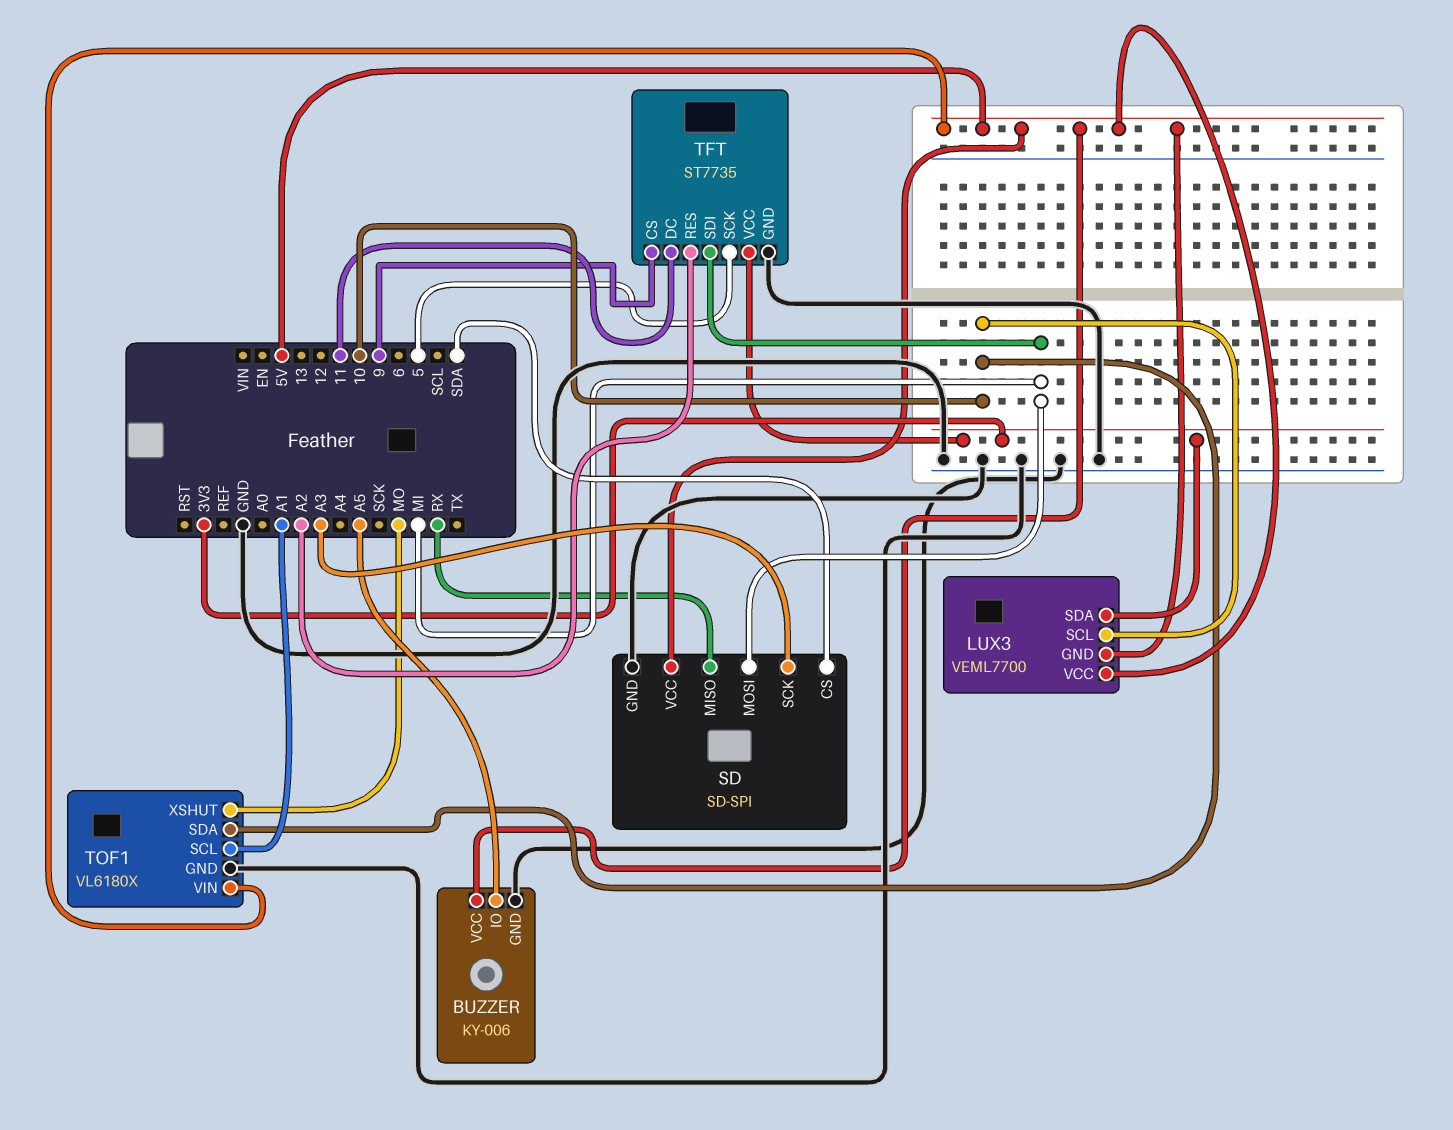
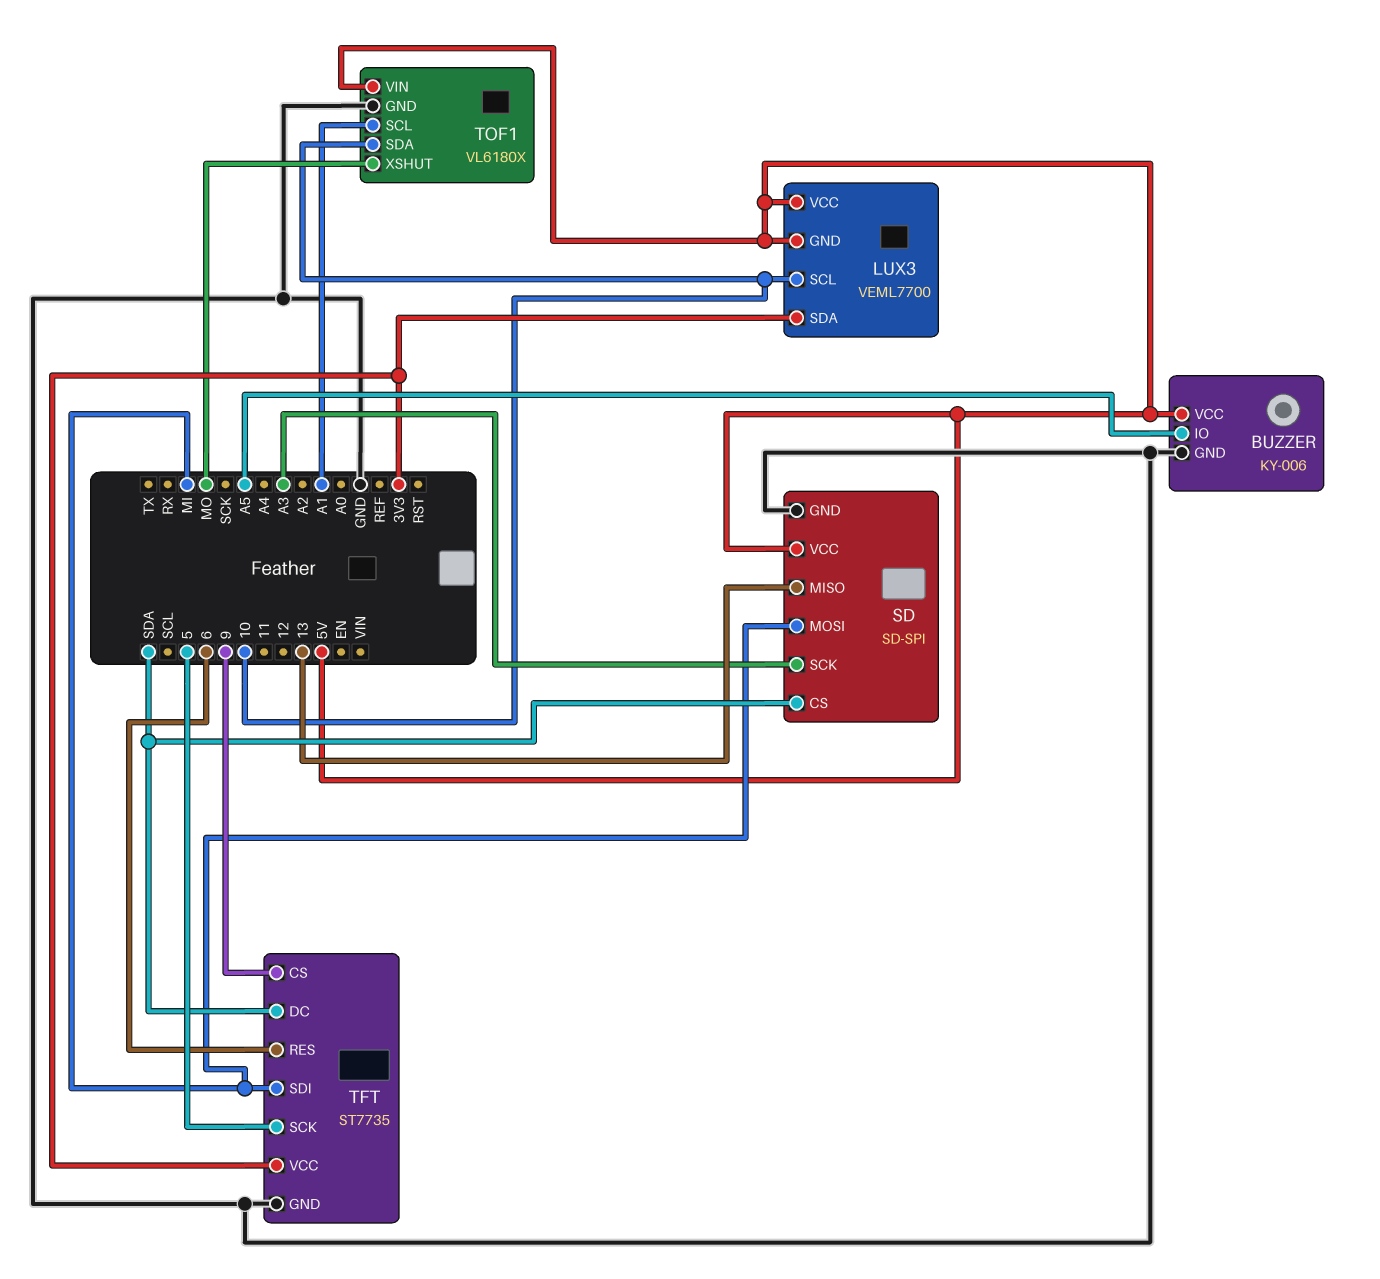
SD pin MISO: RX -> 13
TFT pin DC: 11 -> SDA
TFT pin RES: A2 -> 6

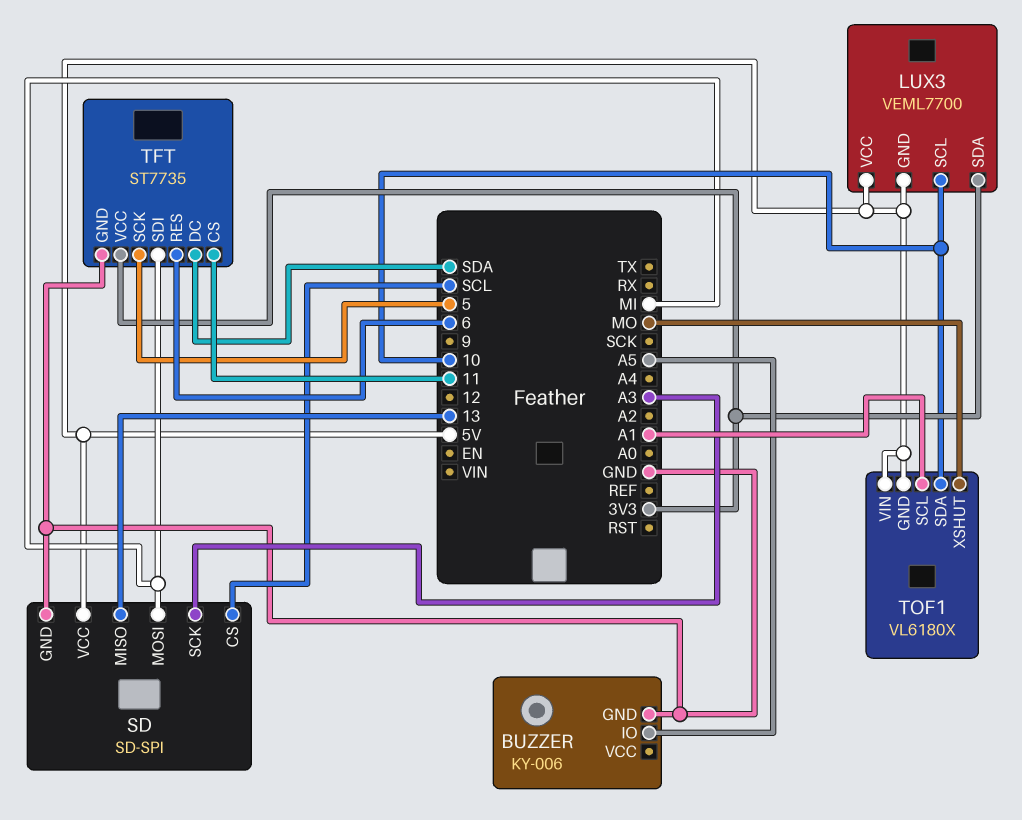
BUZZER pin VCC: 5V -> none
SD pin CS: SDA -> SCL
TFT pin CS: 9 -> 11
TOF1 pin GND: GND -> 5V

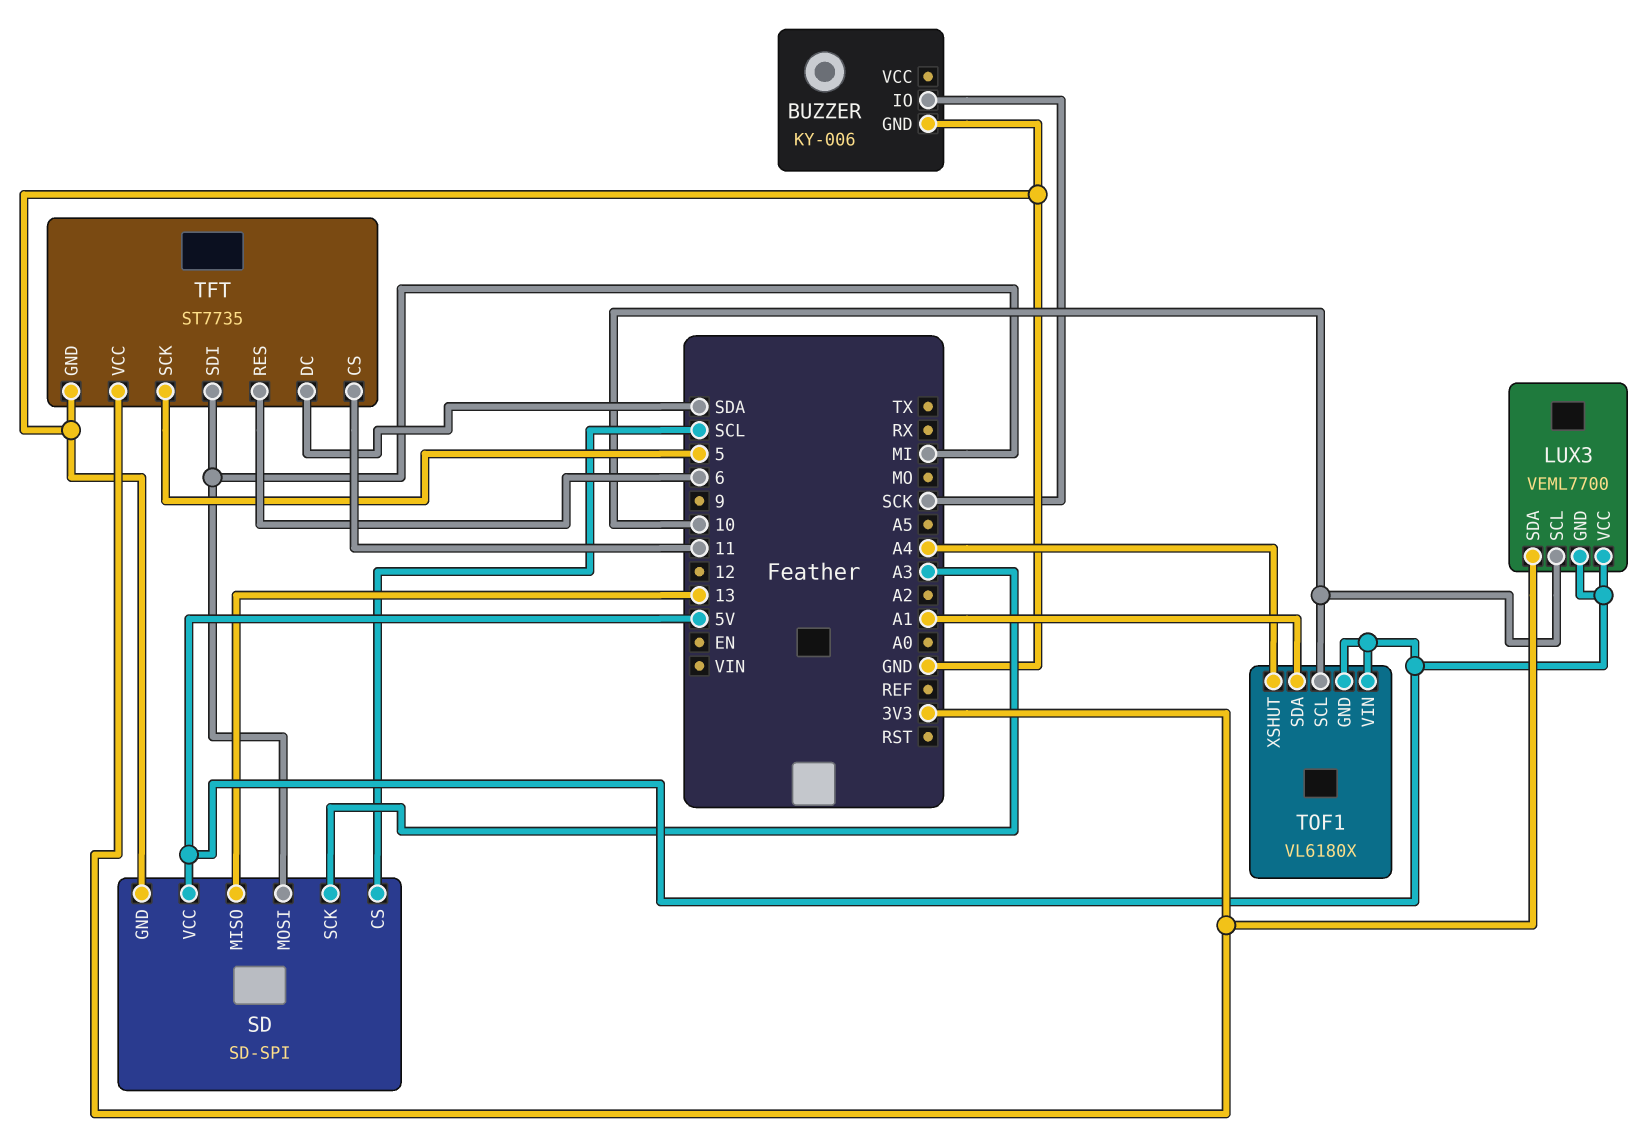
BUZZER pin IO: A5 -> SCK
TOF1 pin SCL: A1 -> 10
TOF1 pin SDA: 10 -> A1
TOF1 pin XSHUT: MO -> A4

